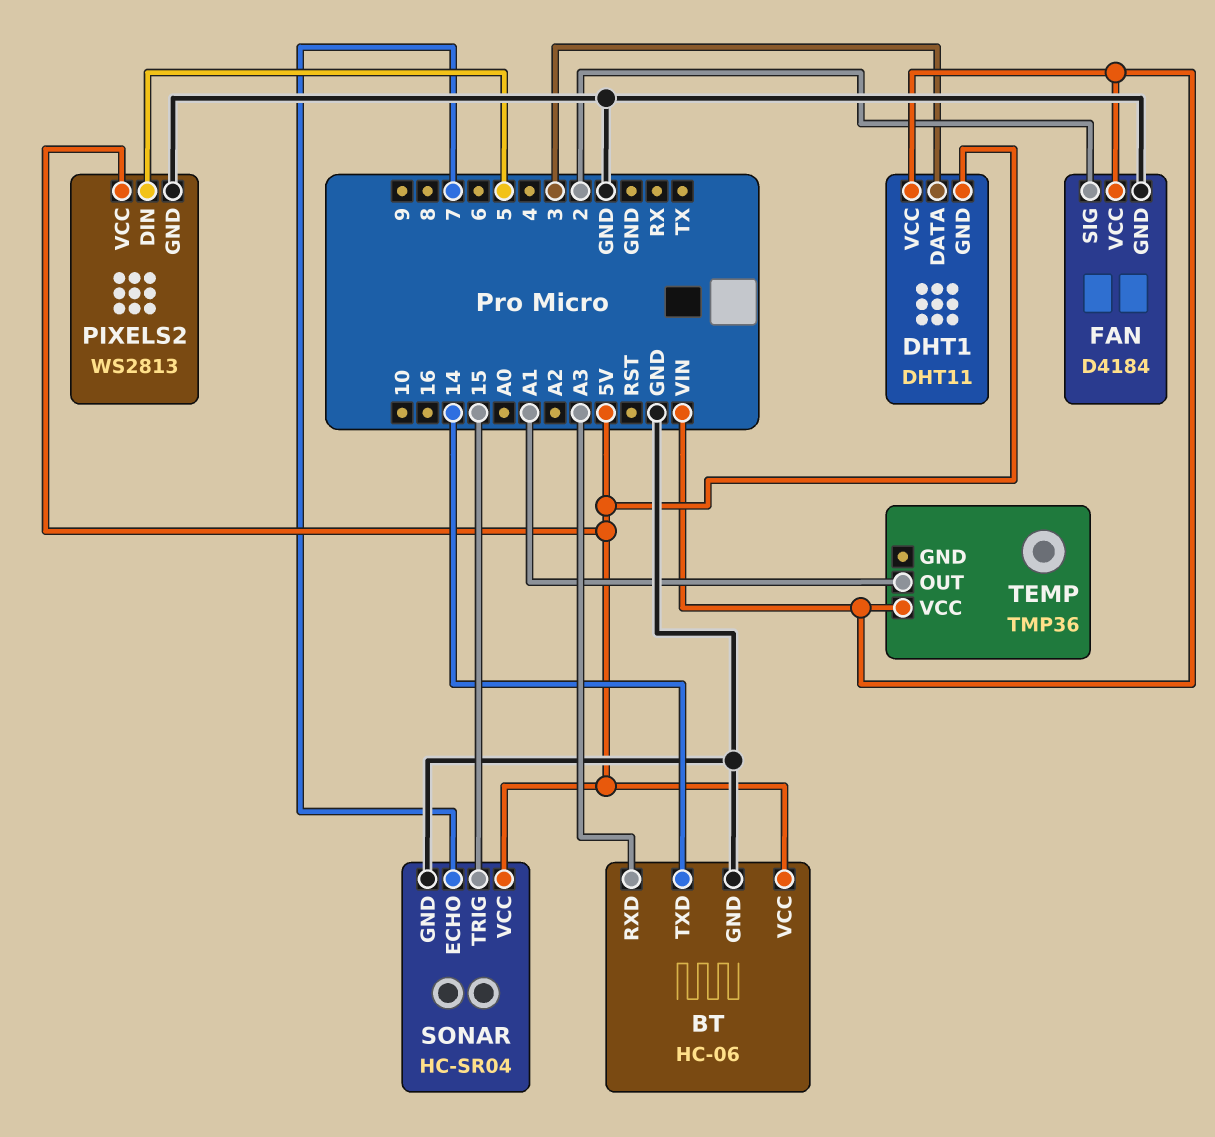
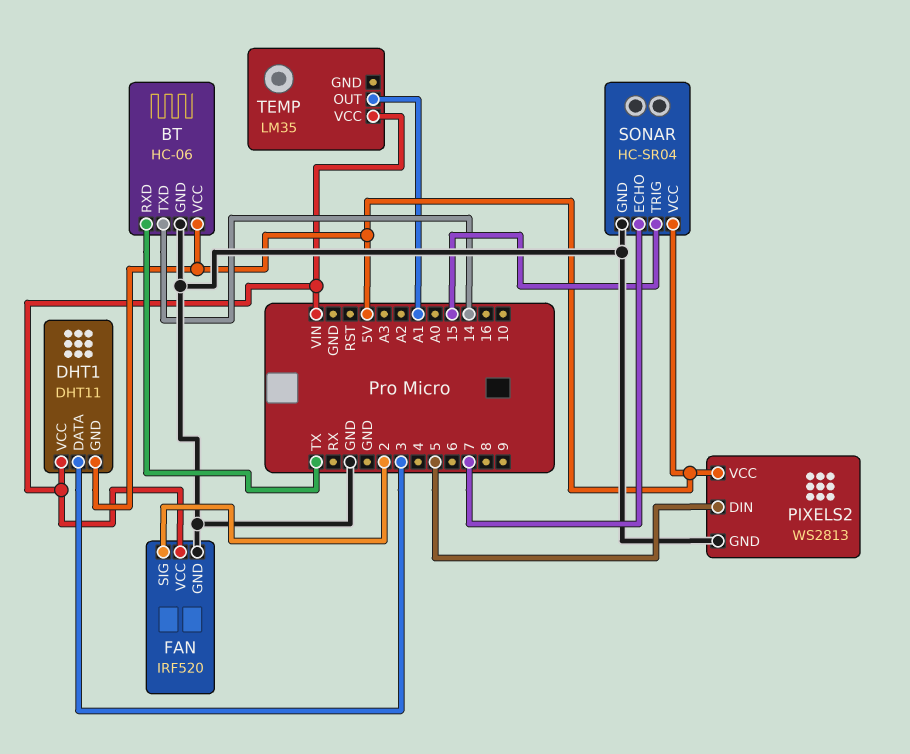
BT pin RXD: A3 -> TX
FAN: D4184 -> IRF520
TEMP: TMP36 -> LM35

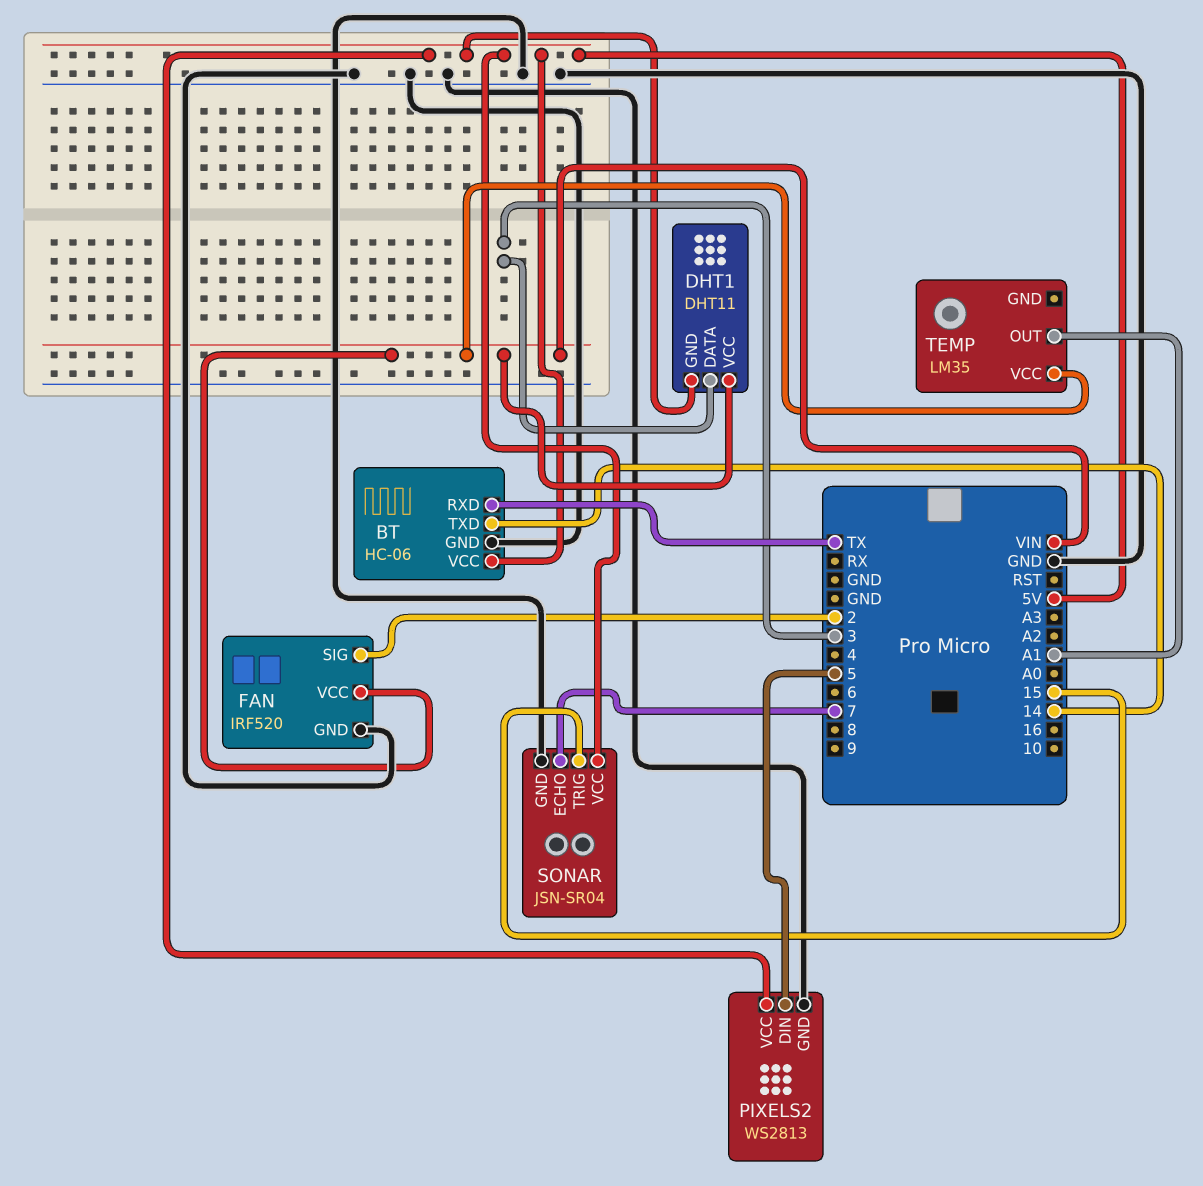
SONAR: HC-SR04 -> JSN-SR04

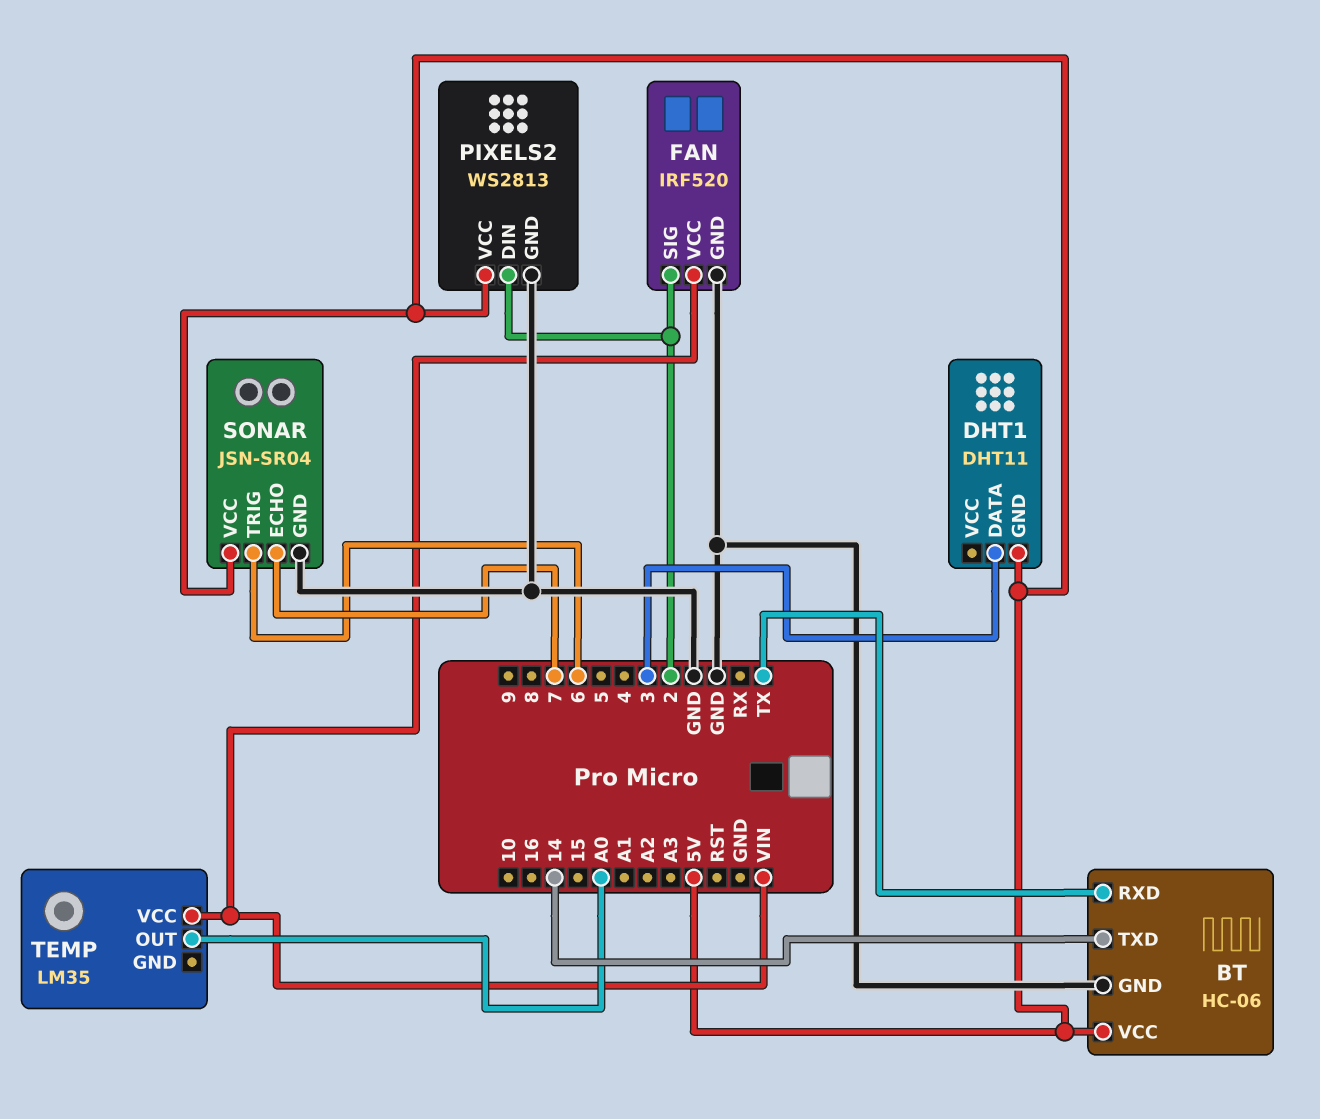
DHT1 pin VCC: VIN -> none
PIXELS2 pin DIN: 5 -> 2
SONAR pin TRIG: 15 -> 6
TEMP pin OUT: A1 -> A0

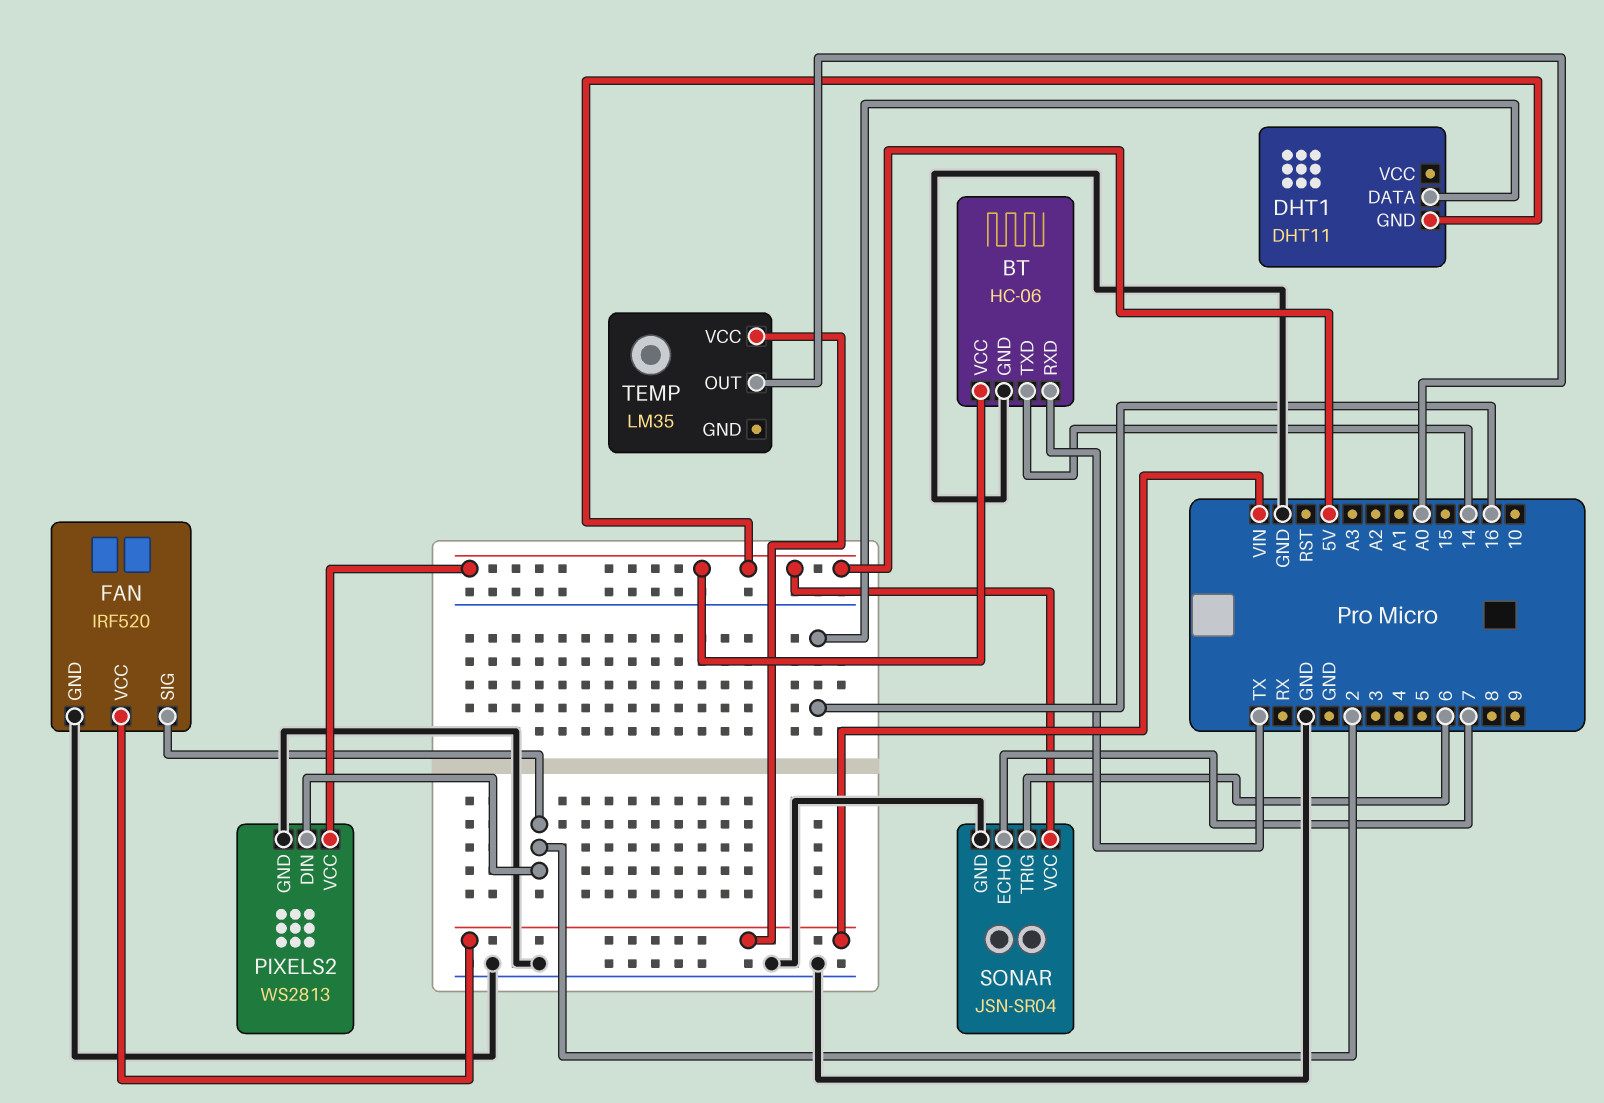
DHT1 pin DATA: 3 -> 16

